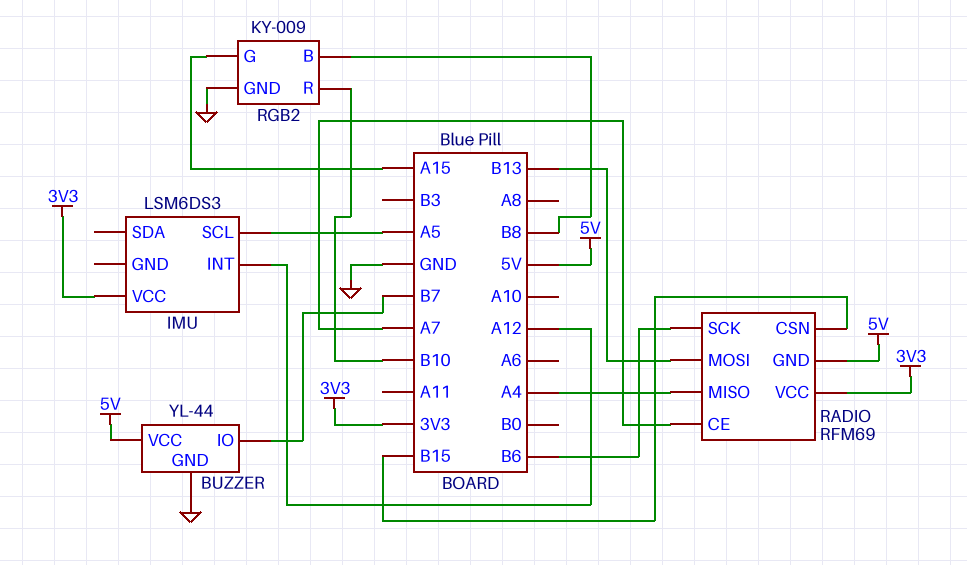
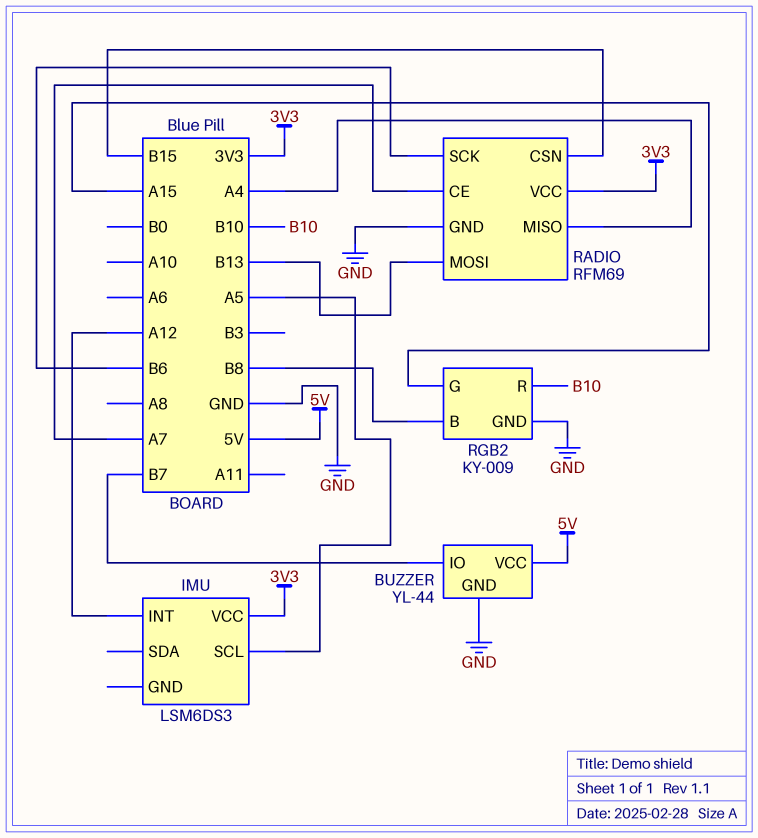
RADIO pin GND: 5V -> GND

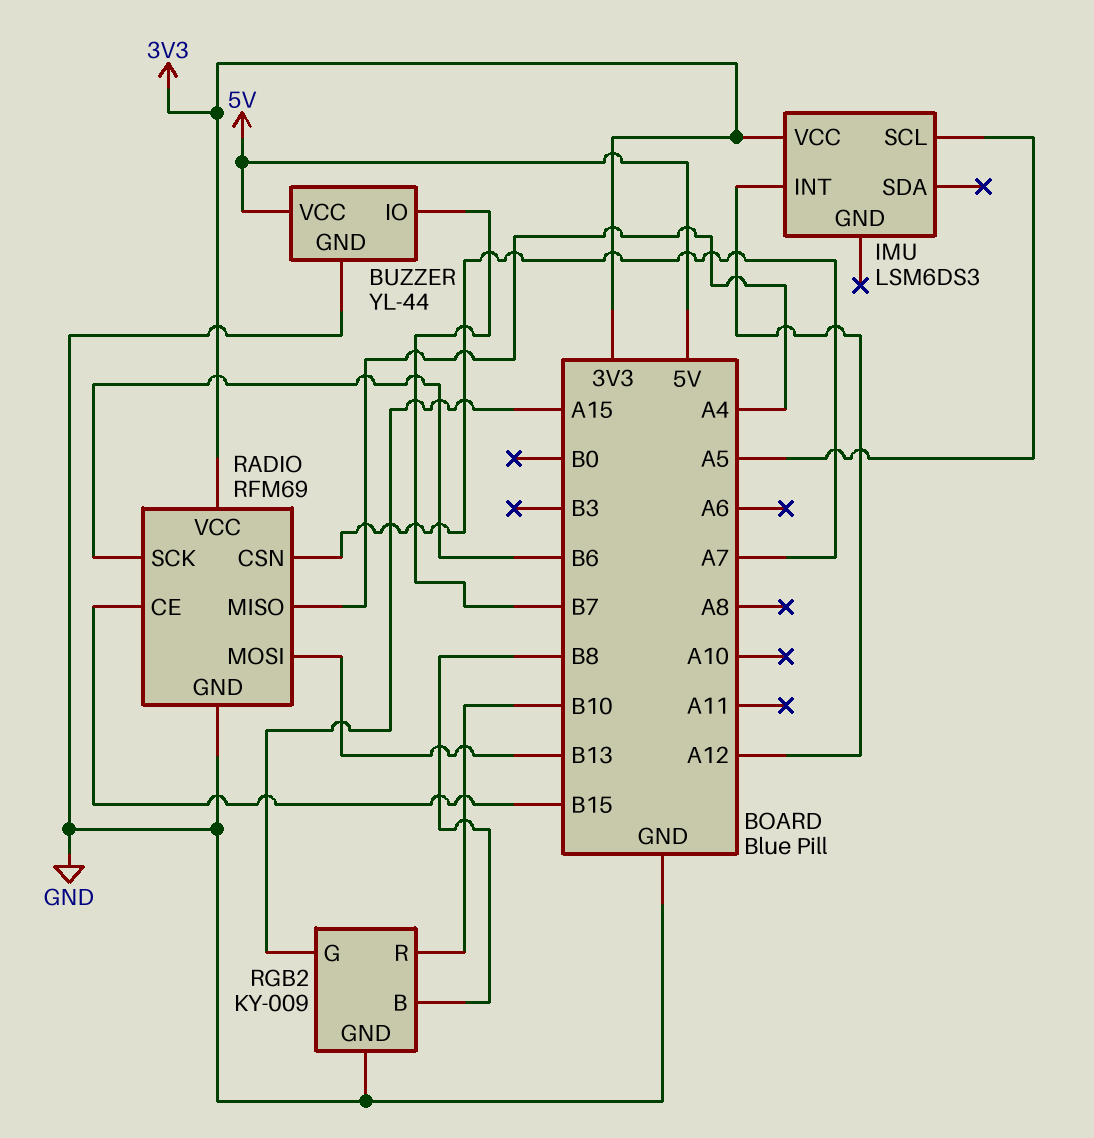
RADIO pin CE: A7 -> B15
RADIO pin CSN: B15 -> A7

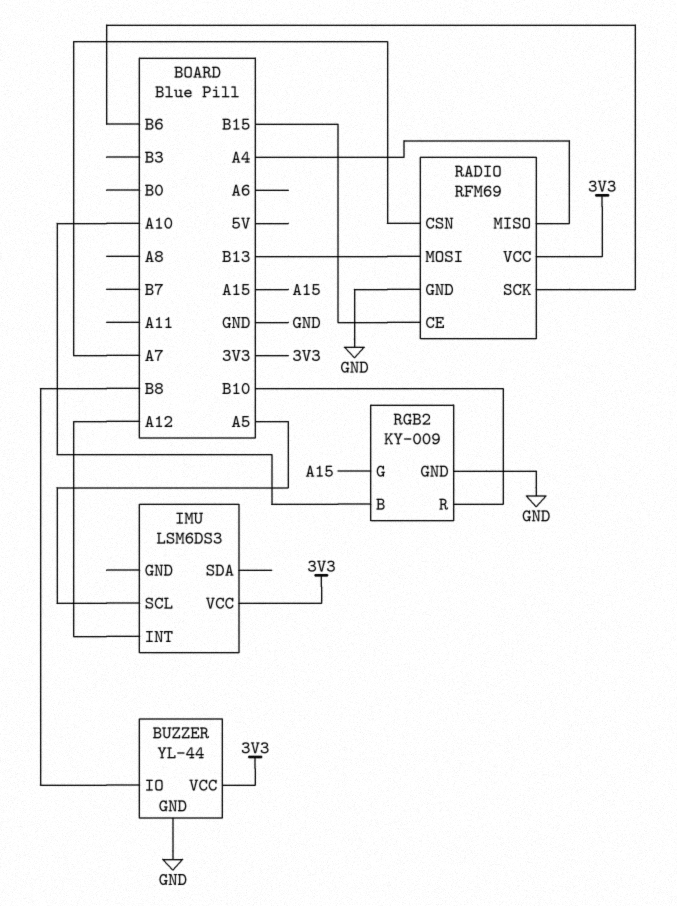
BUZZER pin IO: B7 -> B8
BUZZER pin VCC: 5V -> 3V3
RGB2 pin B: B8 -> A10

